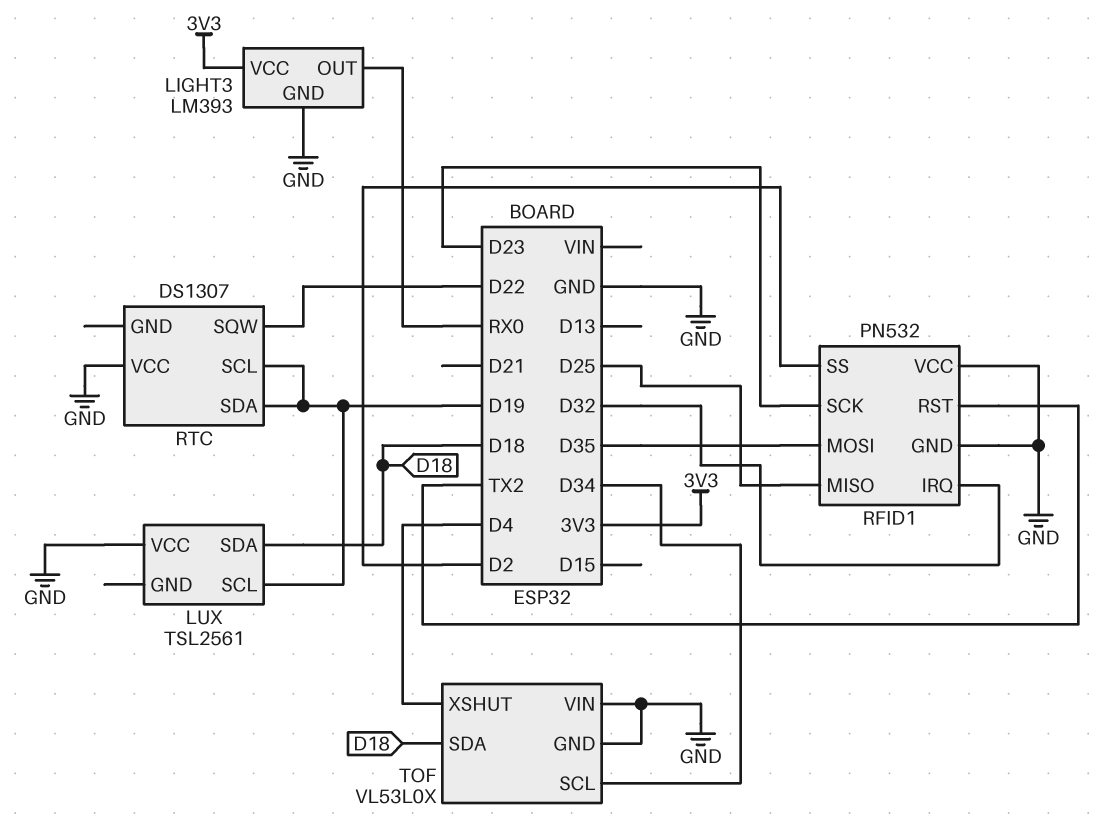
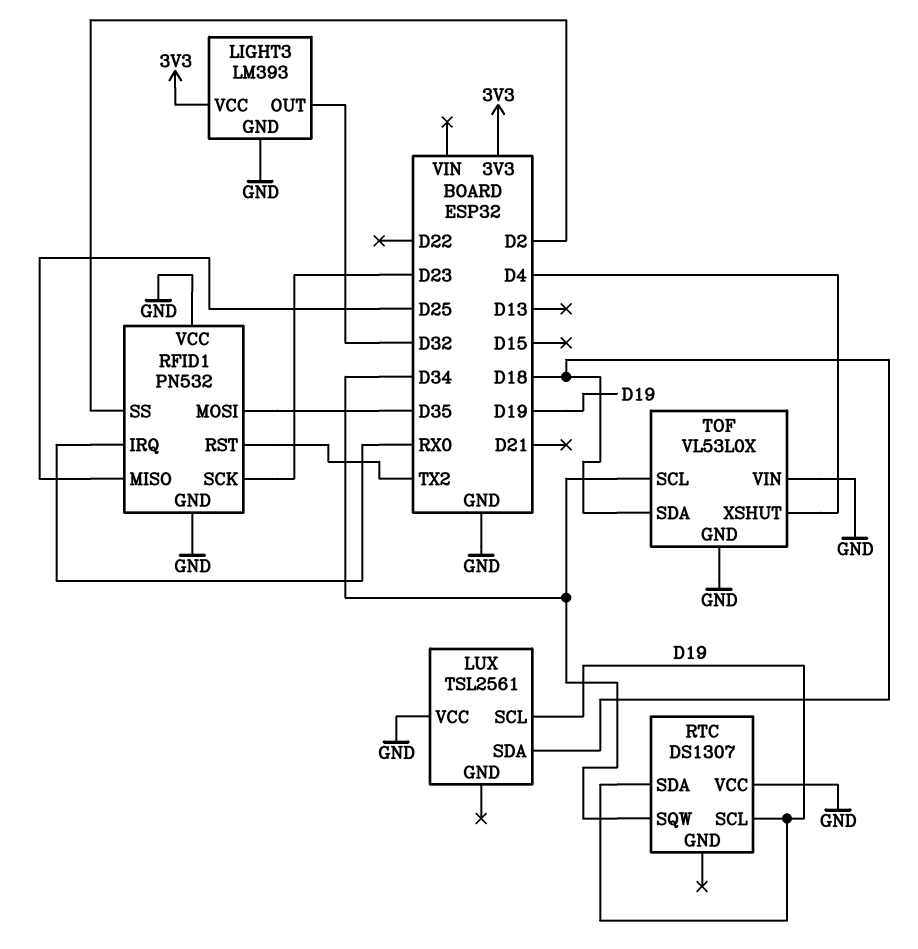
LIGHT3 pin OUT: RX0 -> D32
RFID1 pin IRQ: D32 -> RX0
RTC pin SQW: D22 -> D34

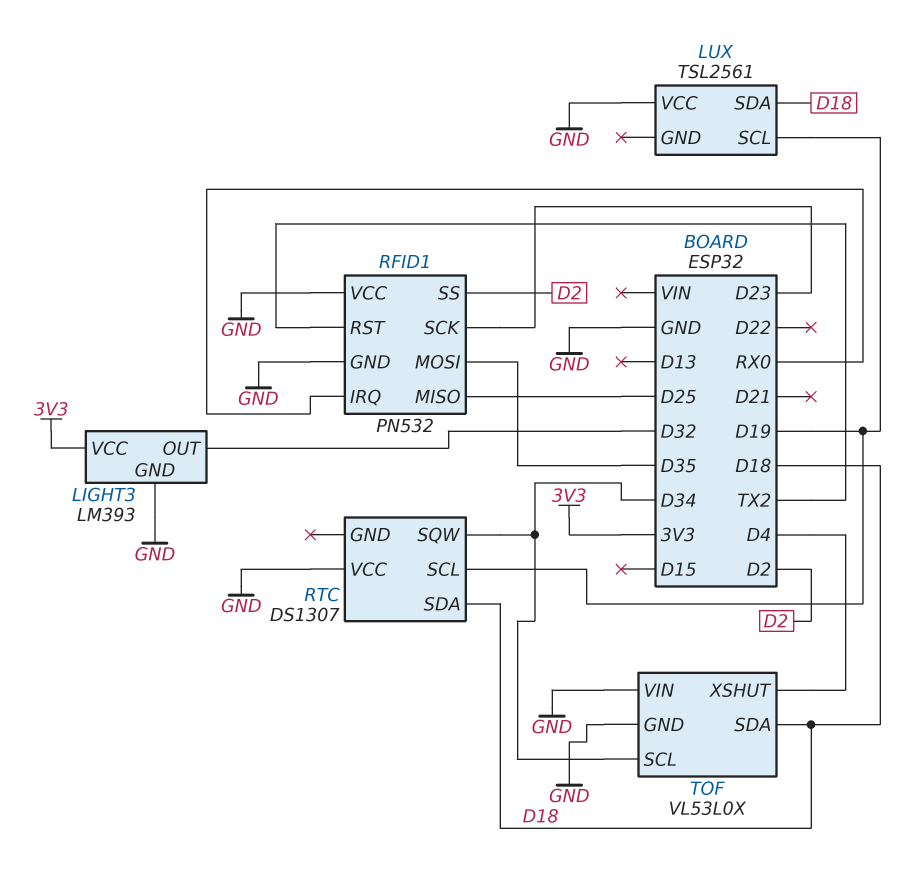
RTC pin SDA: D19 -> D18

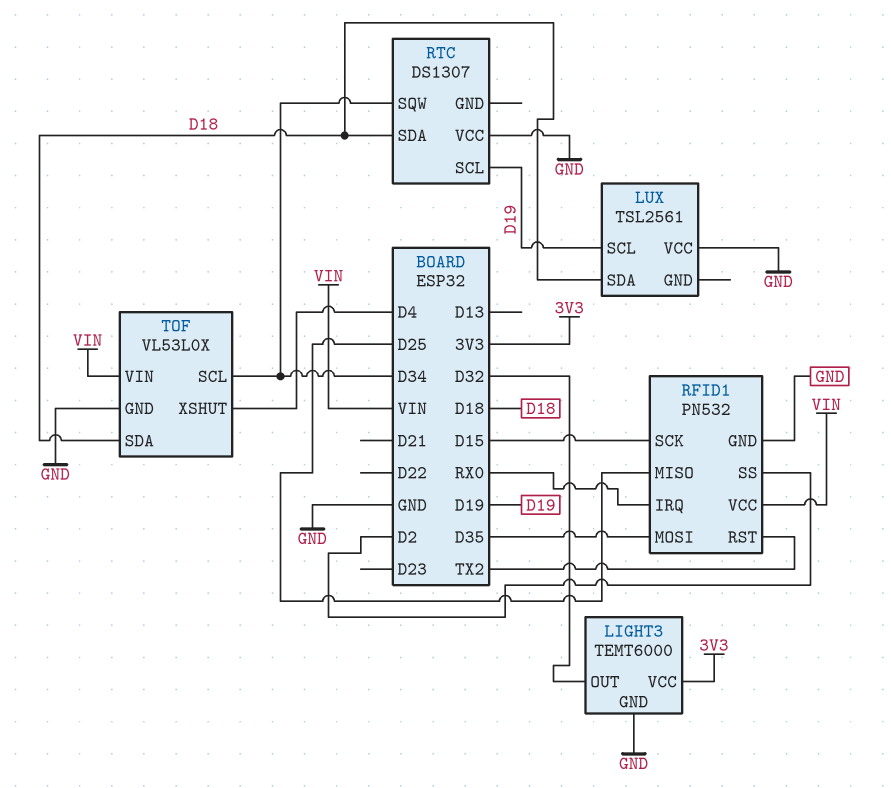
LIGHT3: LM393 -> TEMT6000
RFID1 pin SCK: D23 -> D15
RFID1 pin VCC: GND -> VIN
TOF pin VIN: GND -> VIN

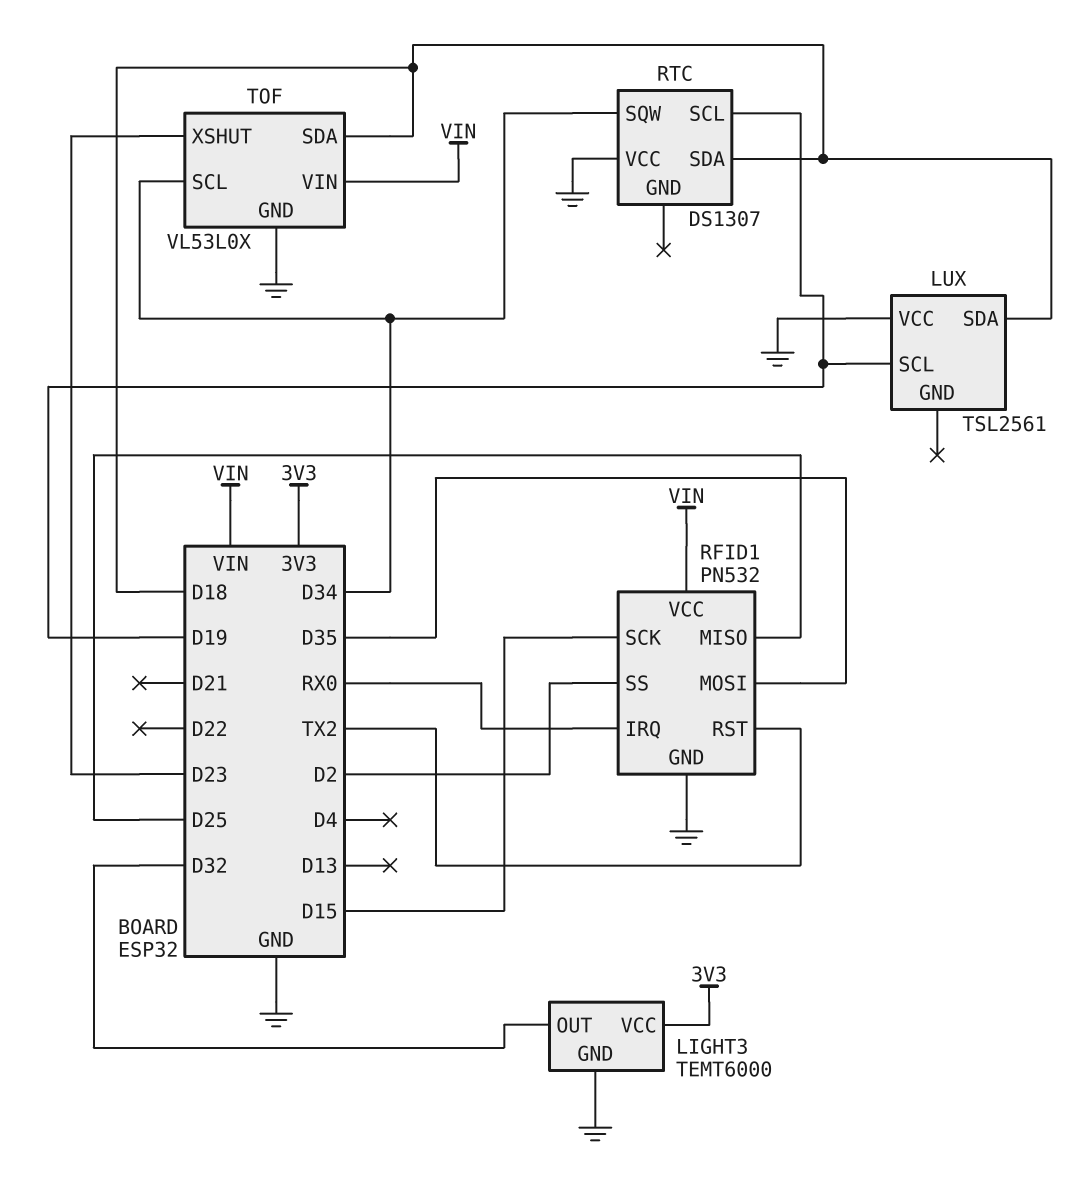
TOF pin XSHUT: D4 -> D23

